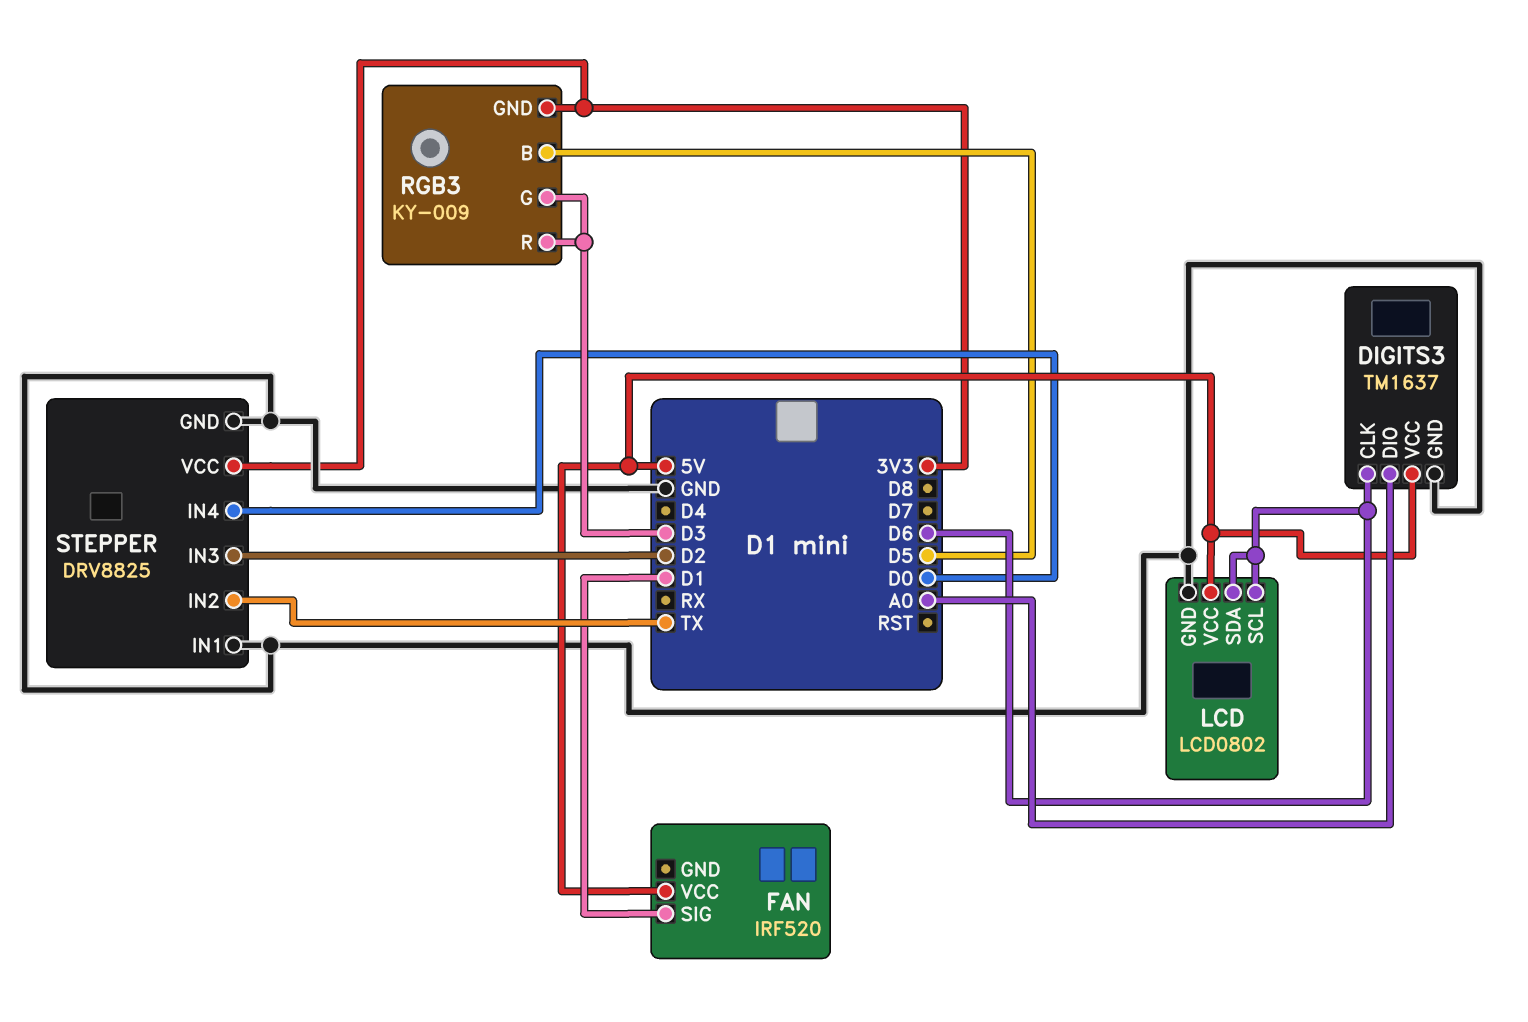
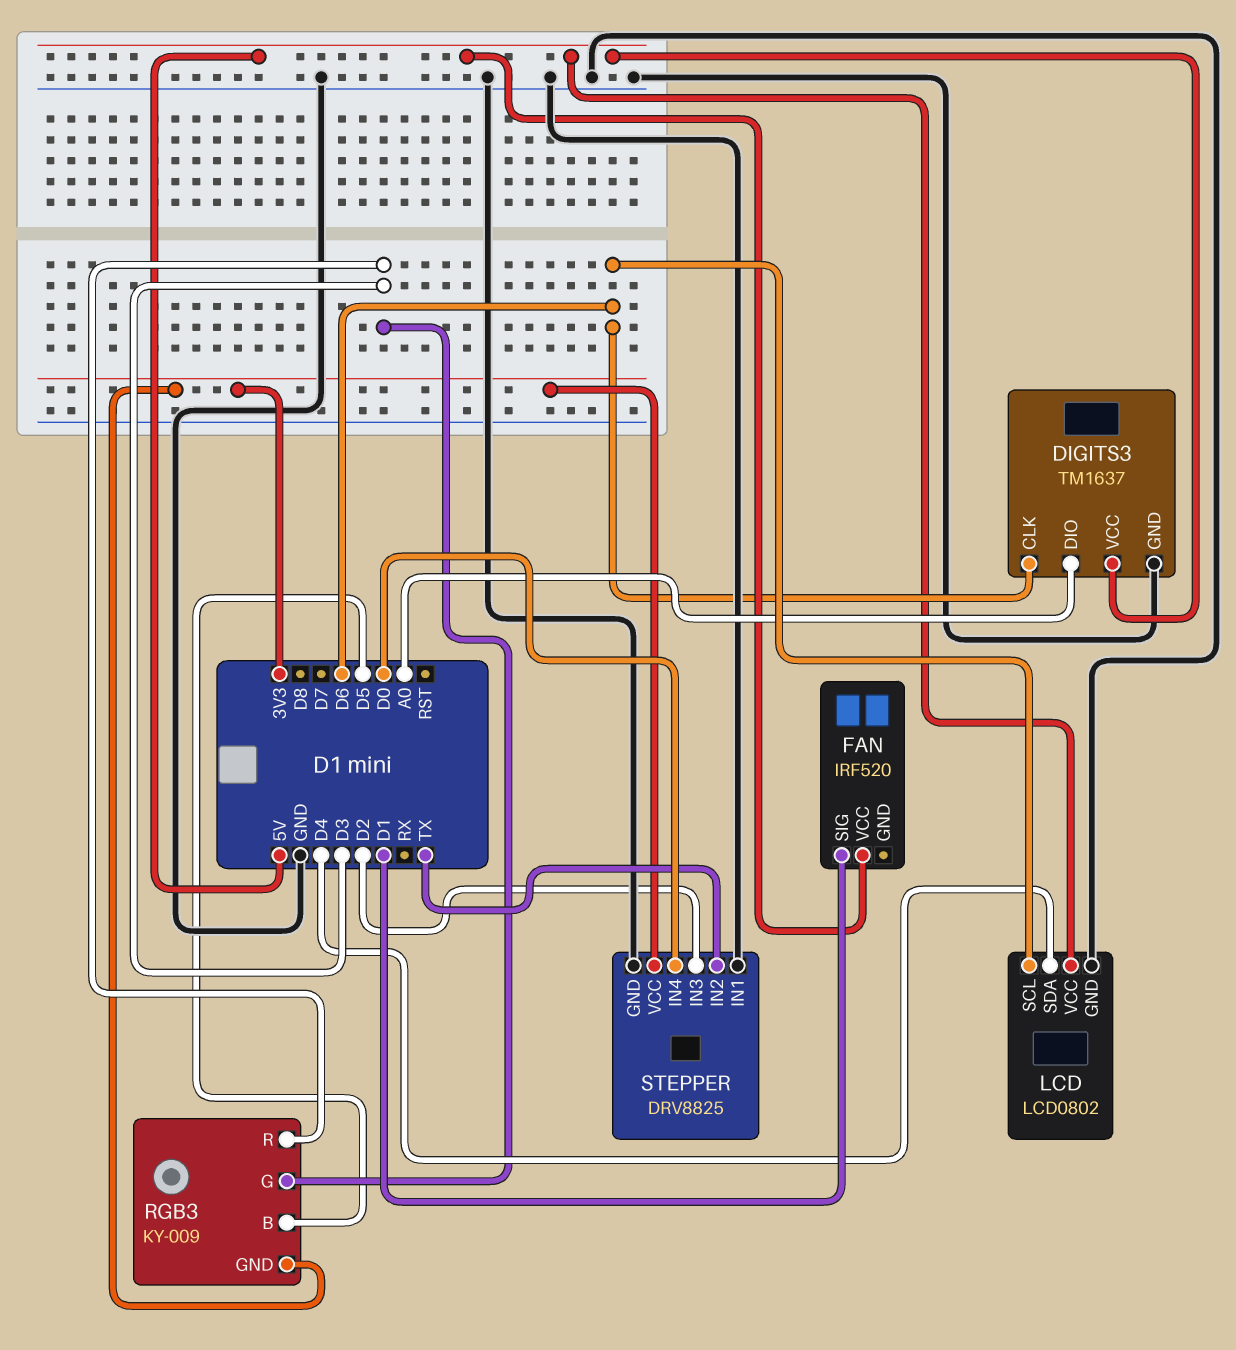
LCD pin SDA: D6 -> D4

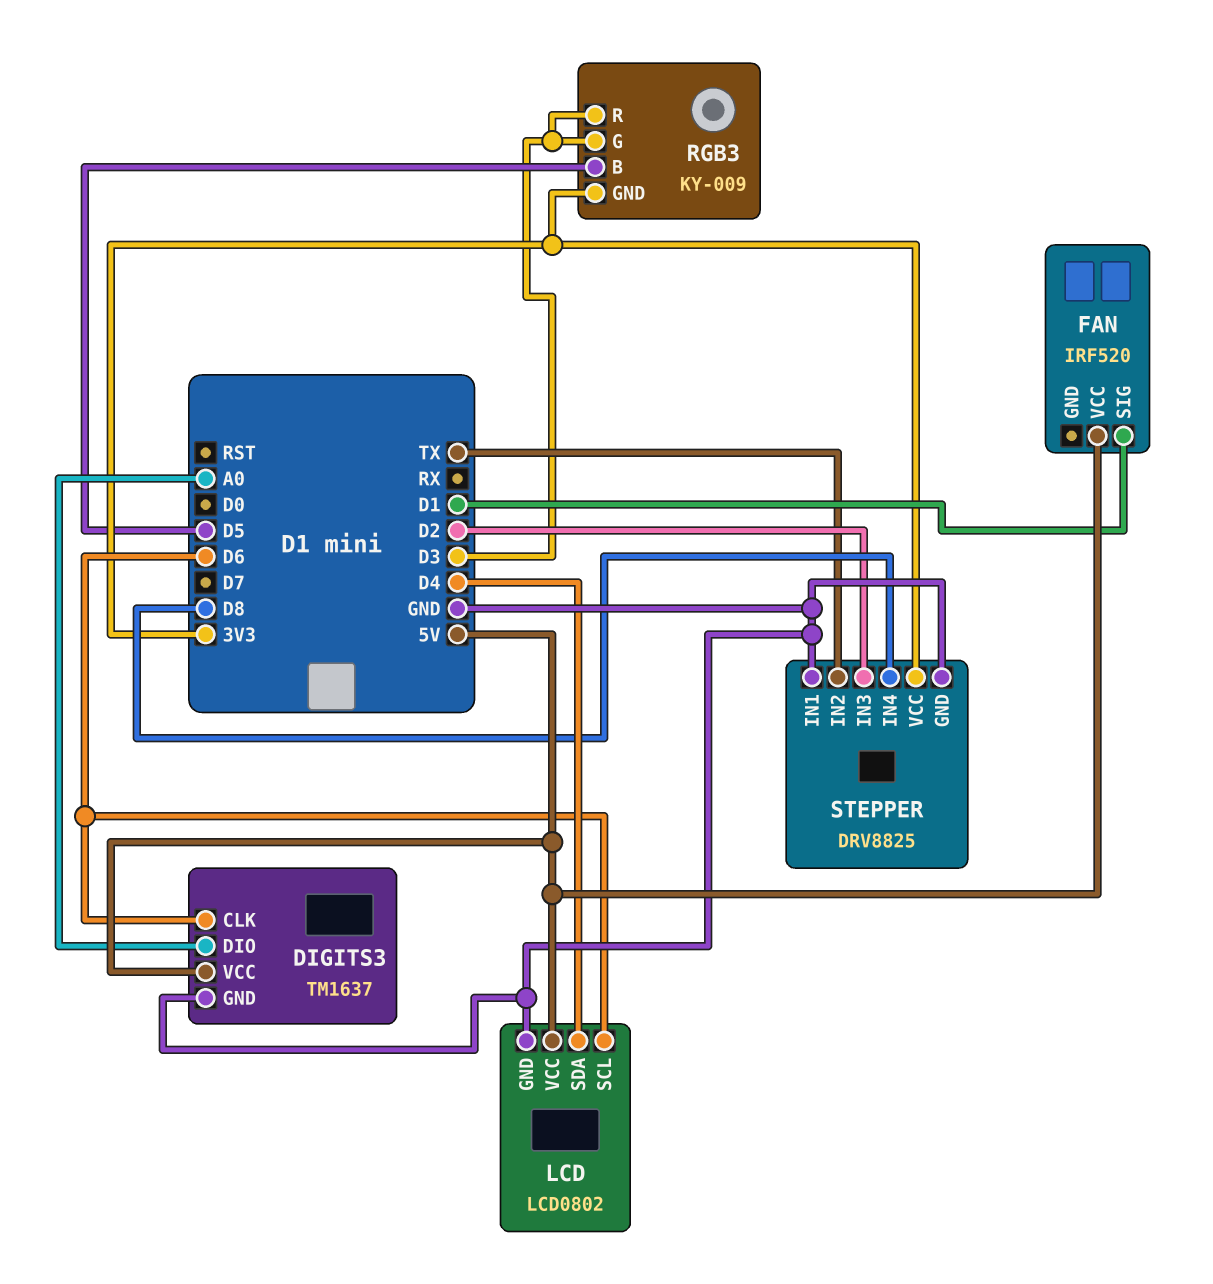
STEPPER pin IN4: D0 -> D8

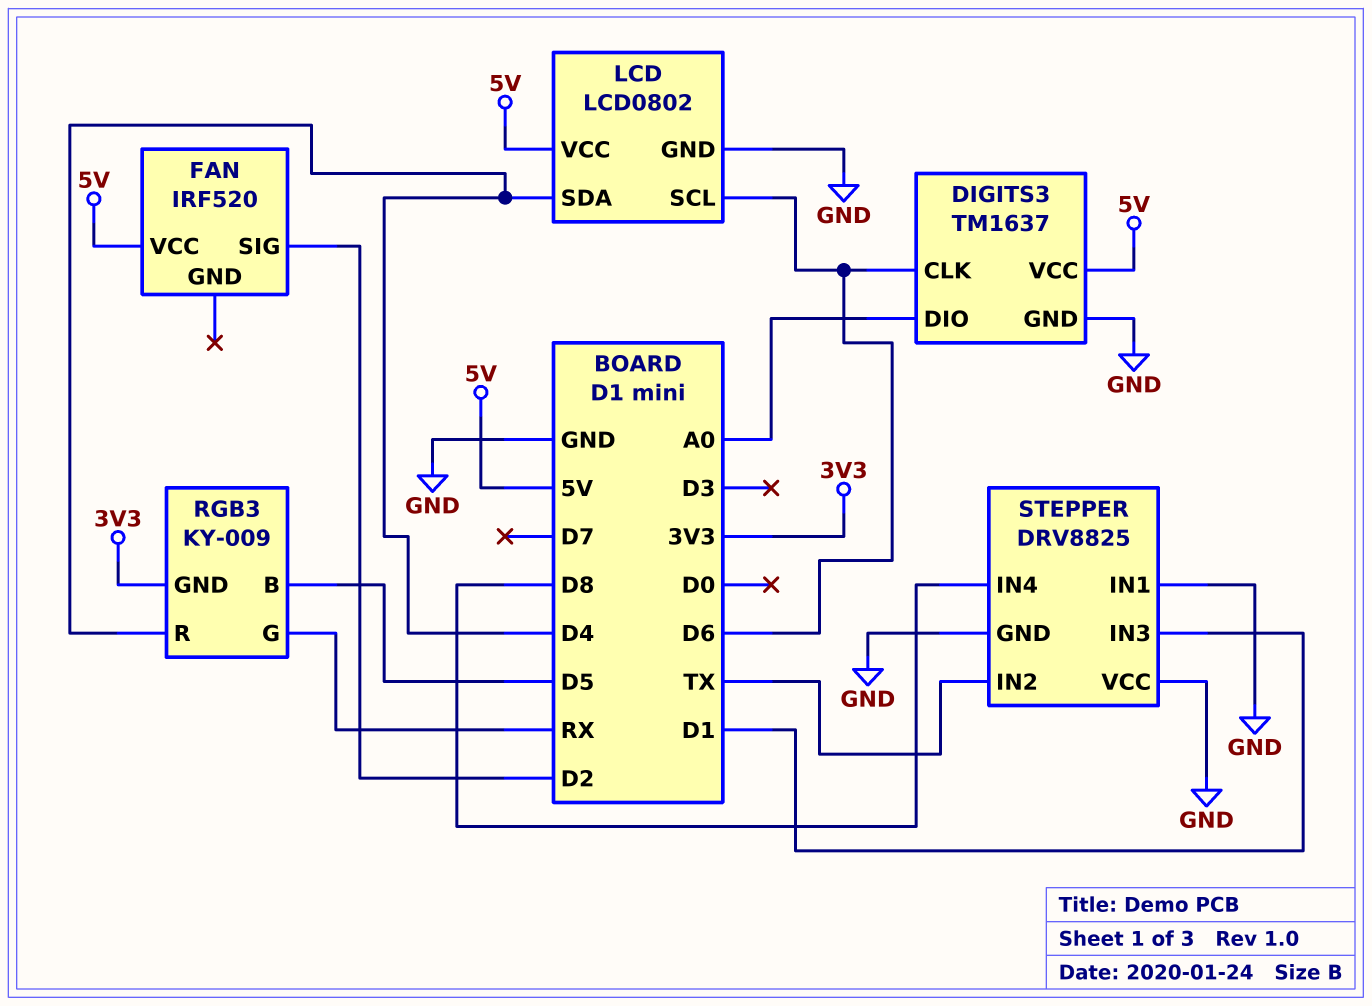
FAN pin SIG: D1 -> D2
RGB3 pin G: D3 -> RX
RGB3 pin R: D3 -> D4
STEPPER pin IN3: D2 -> D1
STEPPER pin VCC: 3V3 -> GND

